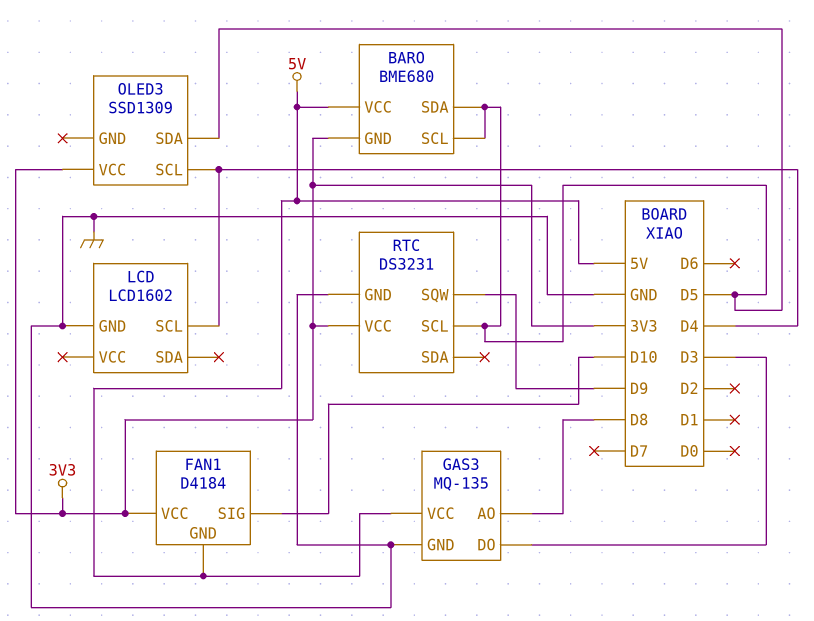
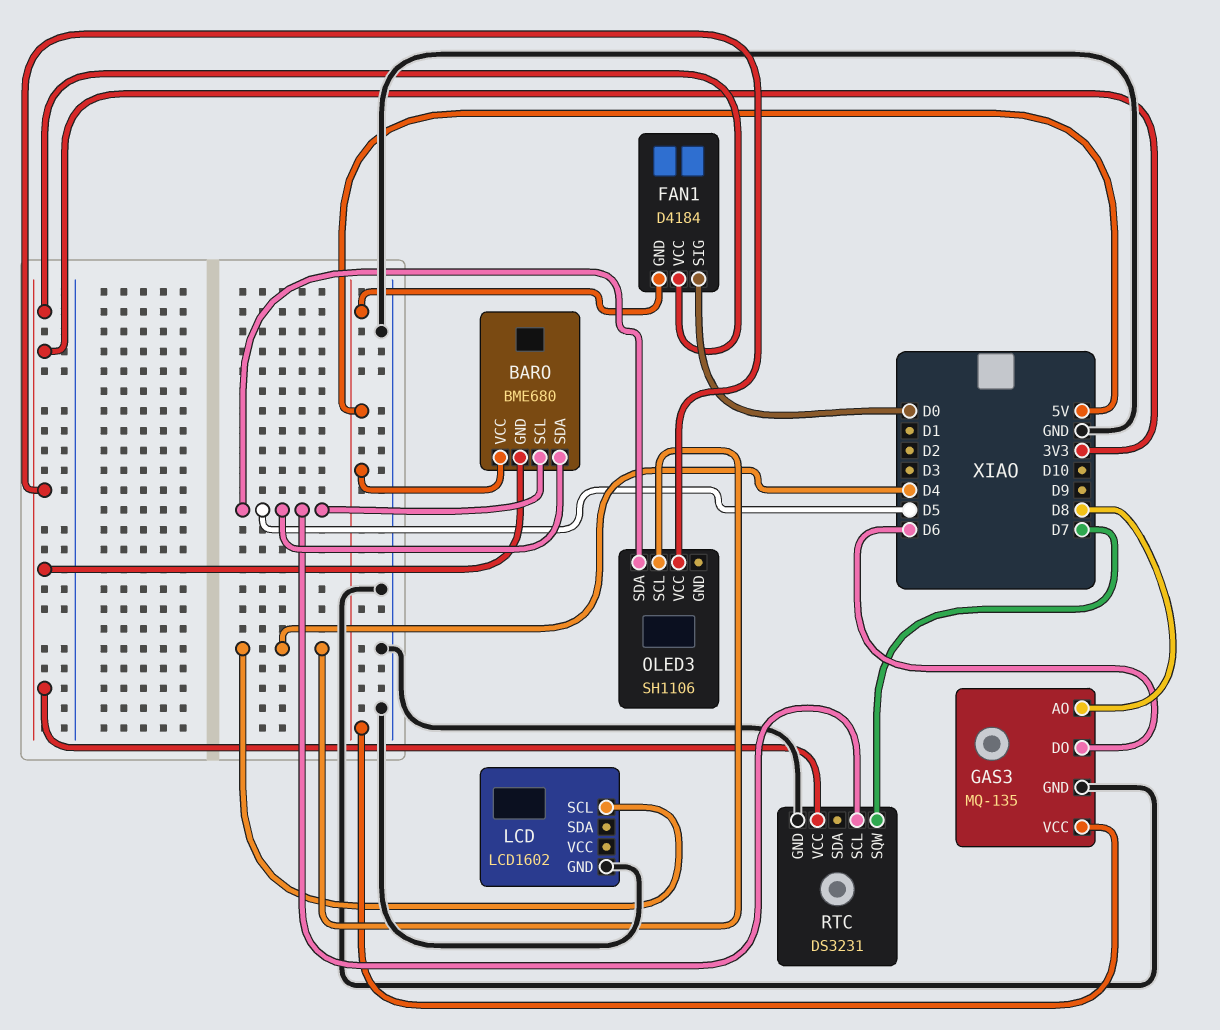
FAN1 pin SIG: D10 -> D0
GAS3 pin DO: D3 -> D6
OLED3: SSD1309 -> SH1106
RTC pin SQW: D9 -> D7

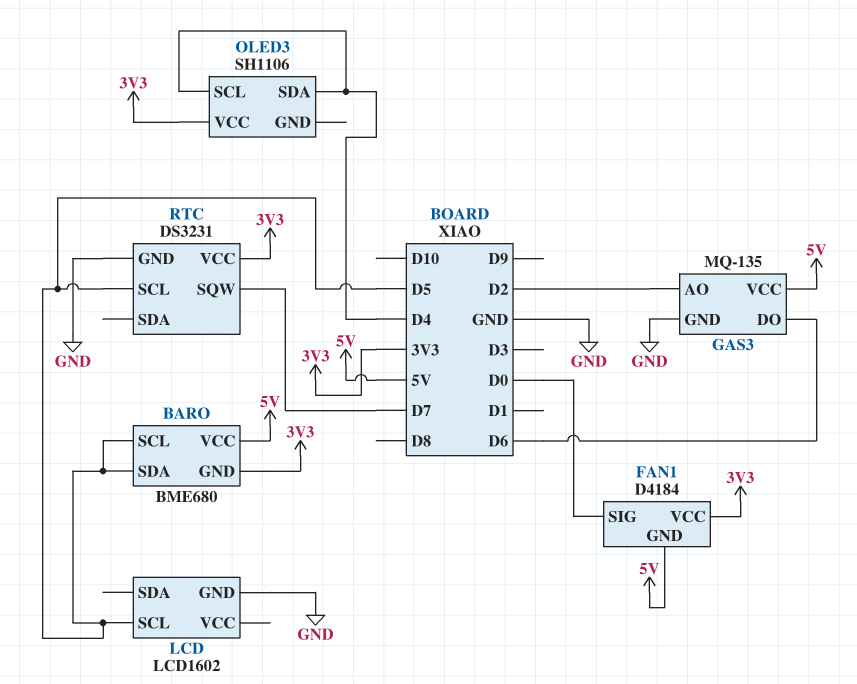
GAS3 pin AO: D8 -> D2
LCD pin SCL: D4 -> D5
OLED3 pin SDA: D5 -> D4

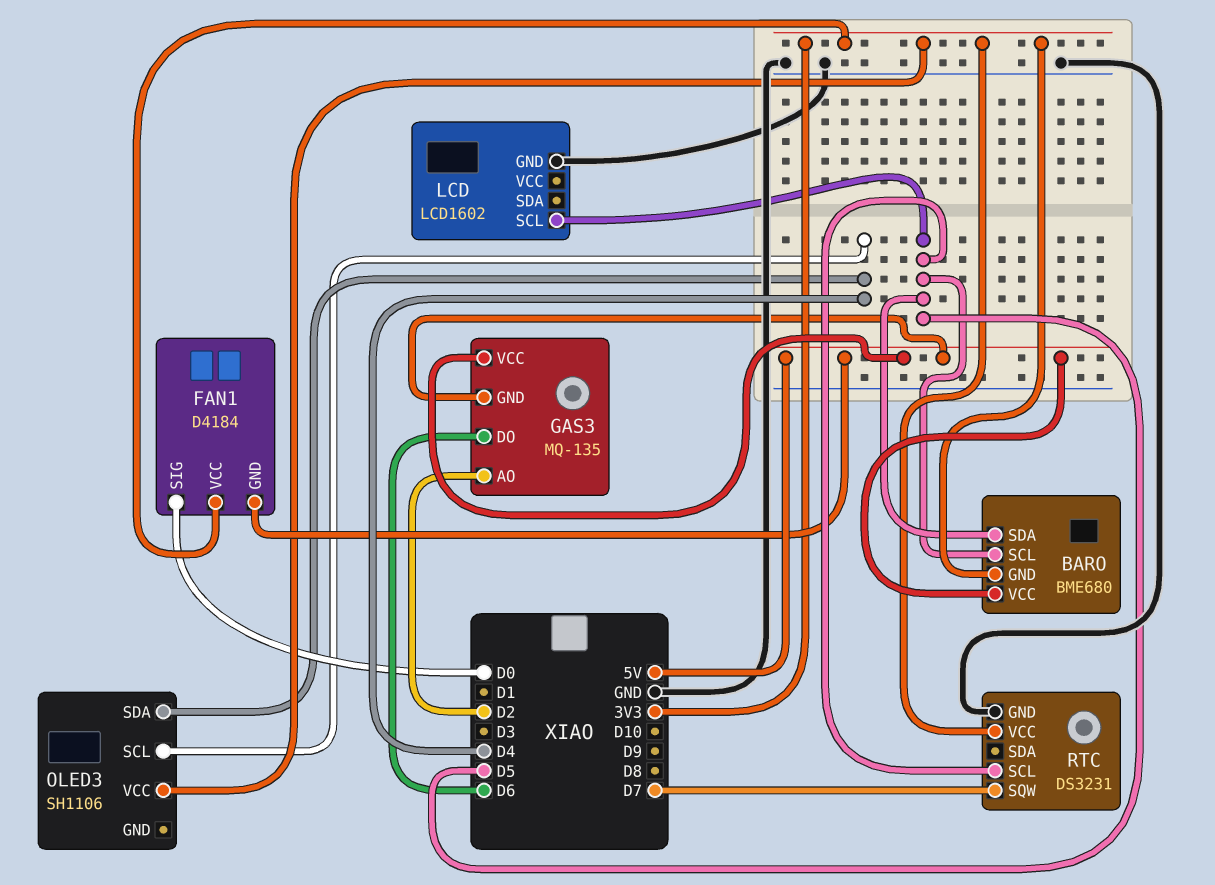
GAS3 pin GND: GND -> 5V

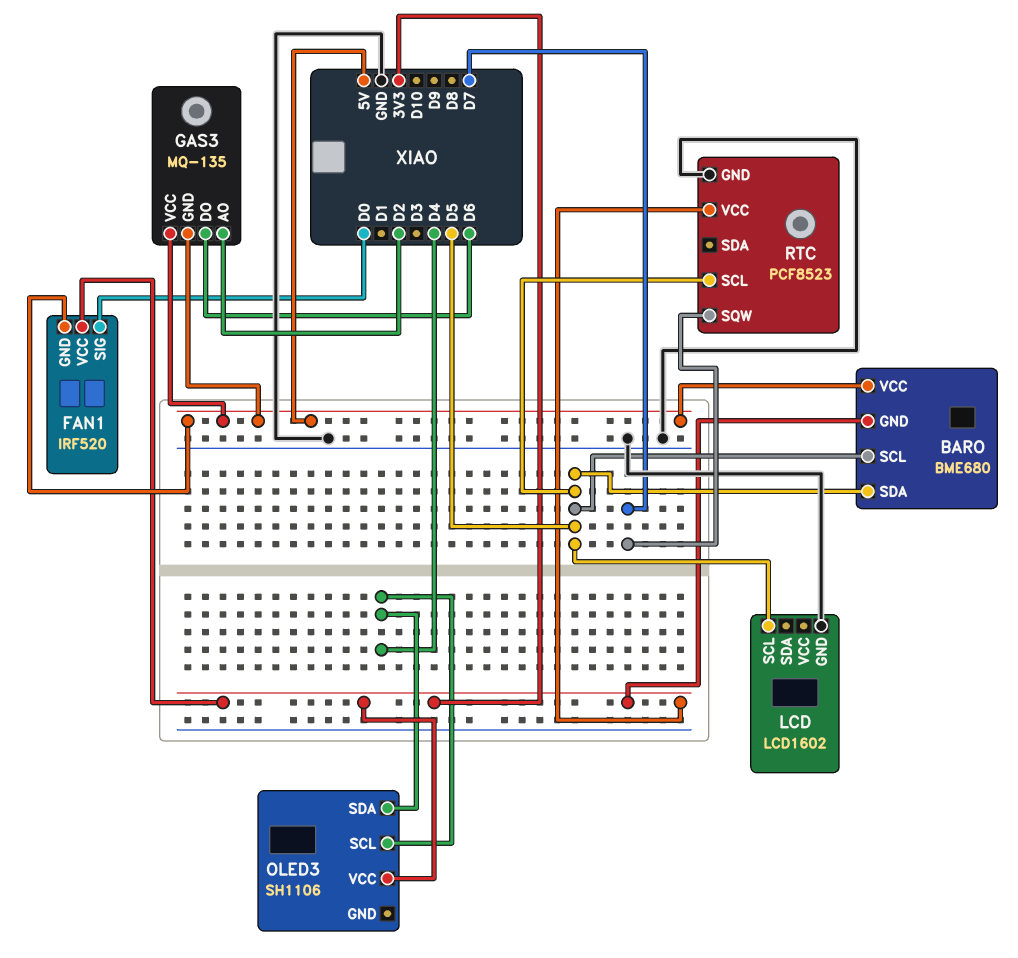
FAN1: D4184 -> IRF520
RTC: DS3231 -> PCF8523

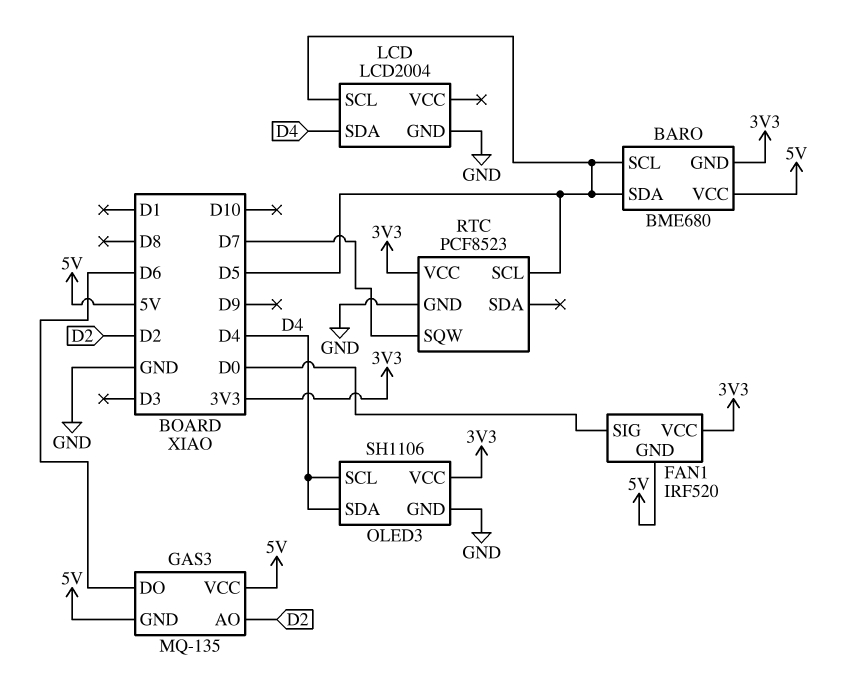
LCD: LCD1602 -> LCD2004
LCD pin SDA: none -> D4
OLED3 pin GND: none -> GND

